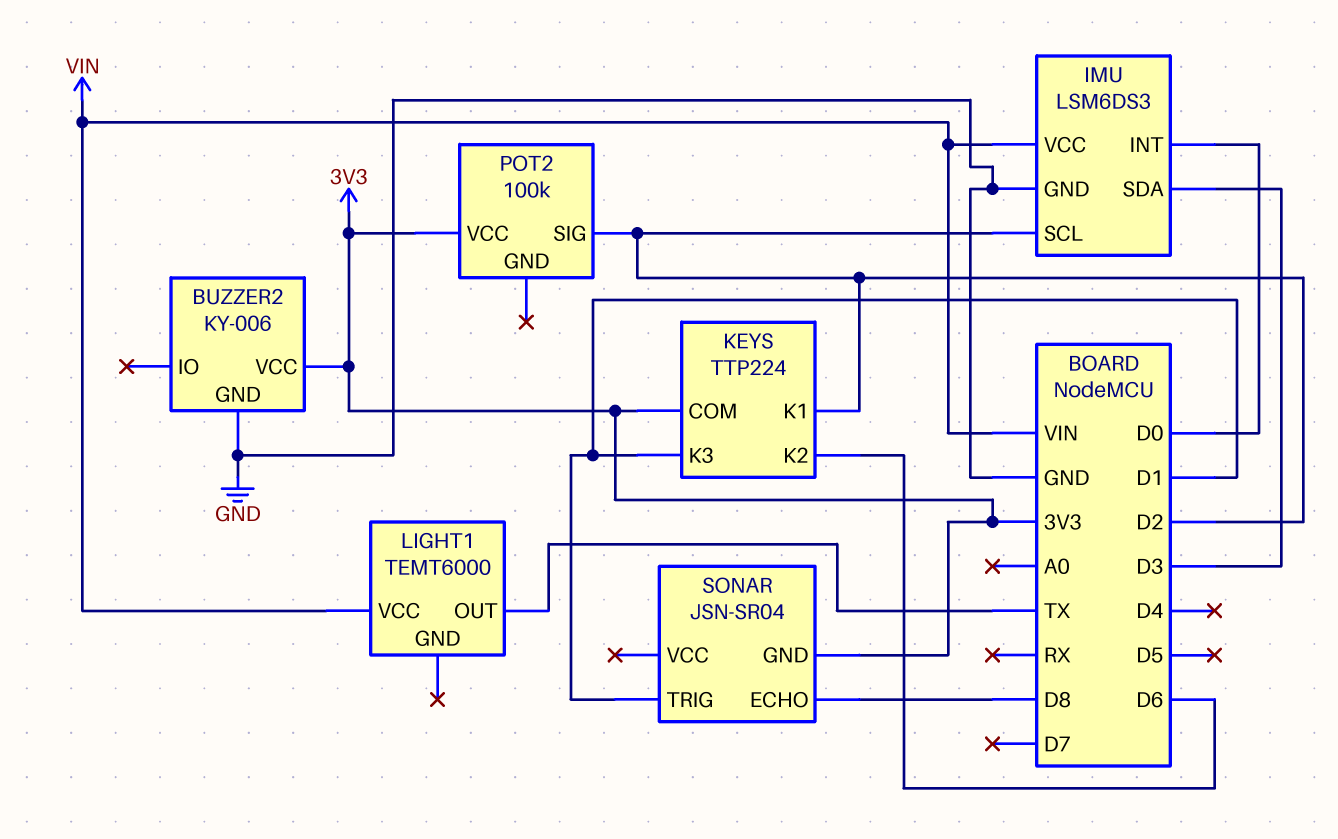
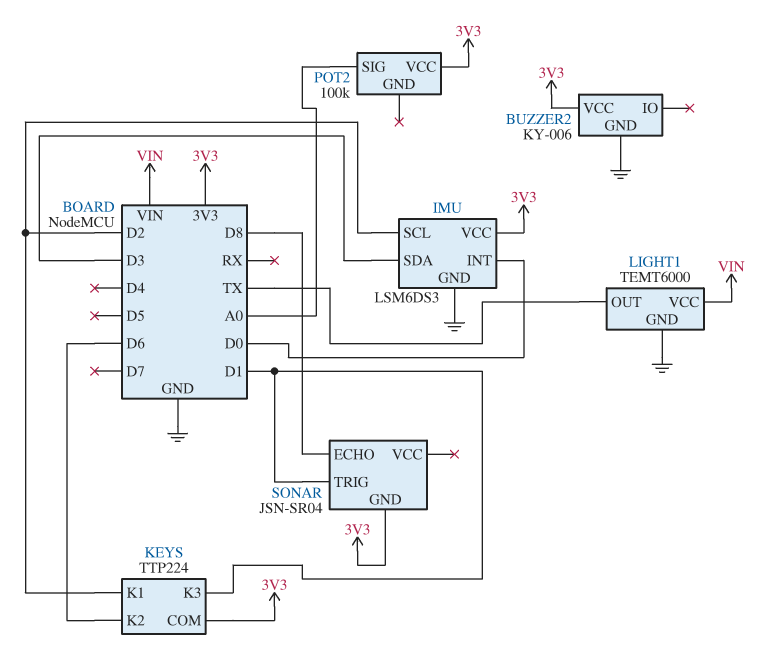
IMU pin VCC: VIN -> 3V3
LIGHT1 pin GND: none -> GND
POT2 pin SIG: D2 -> A0

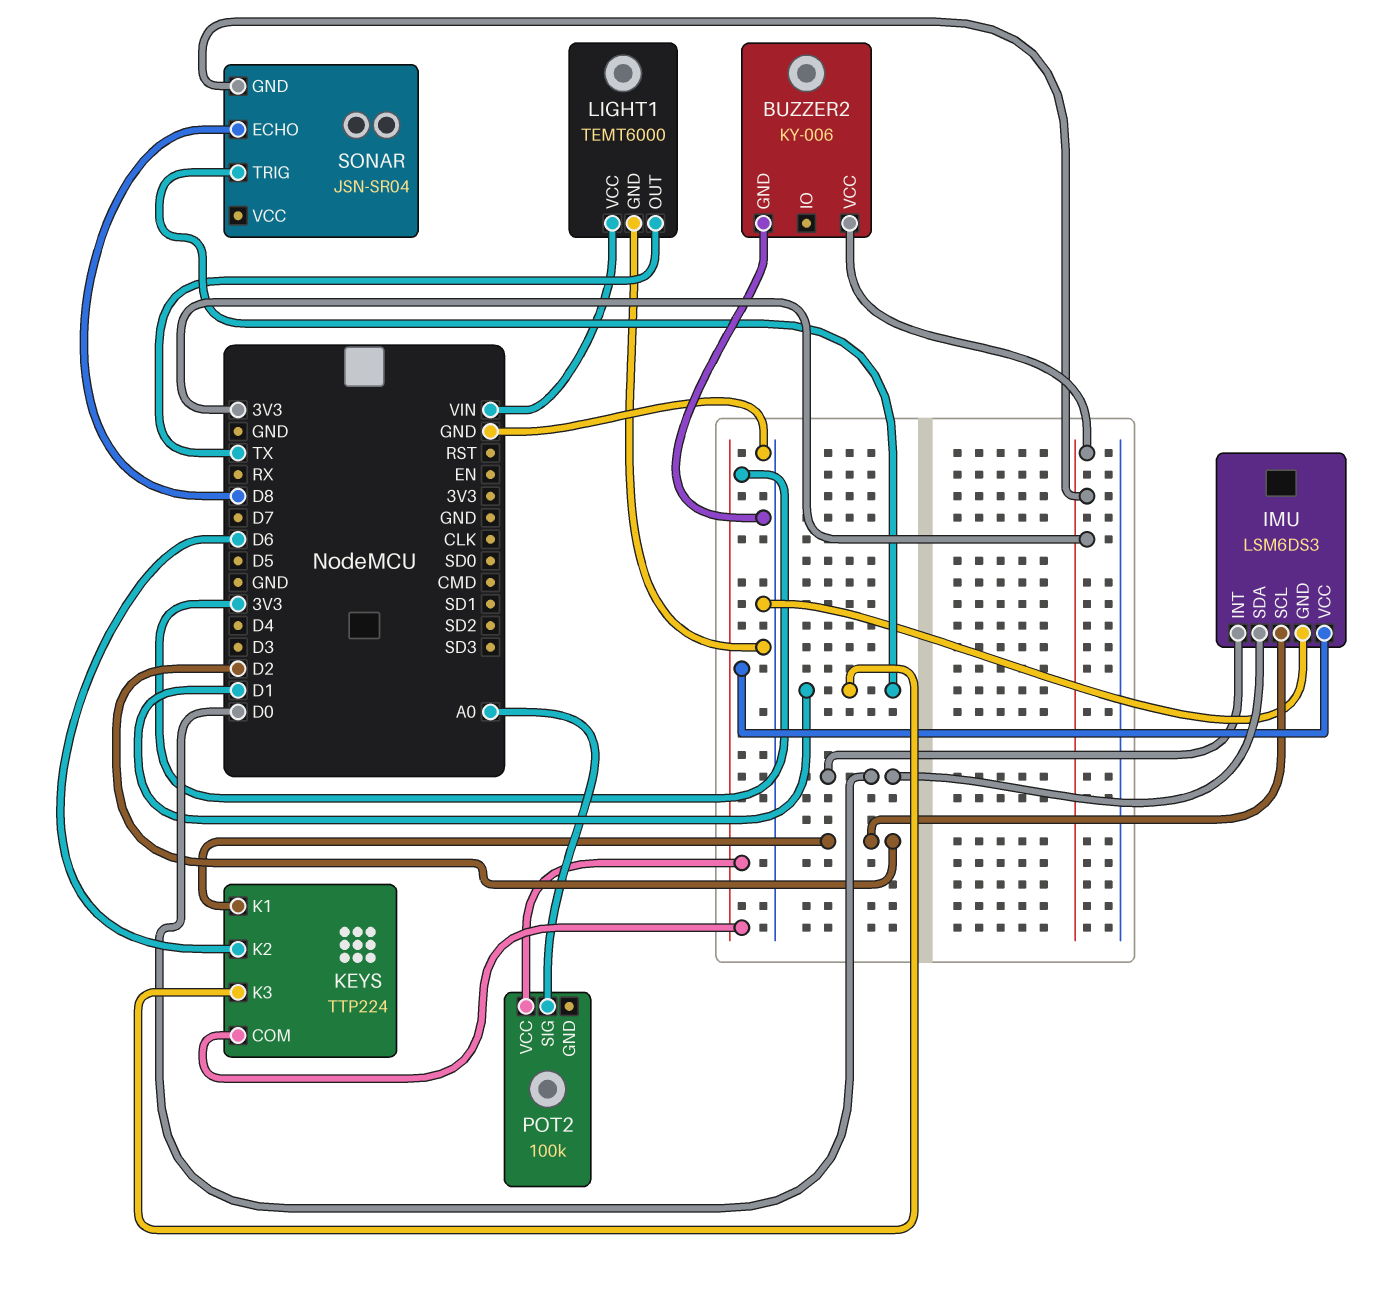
IMU pin SDA: D3 -> D0

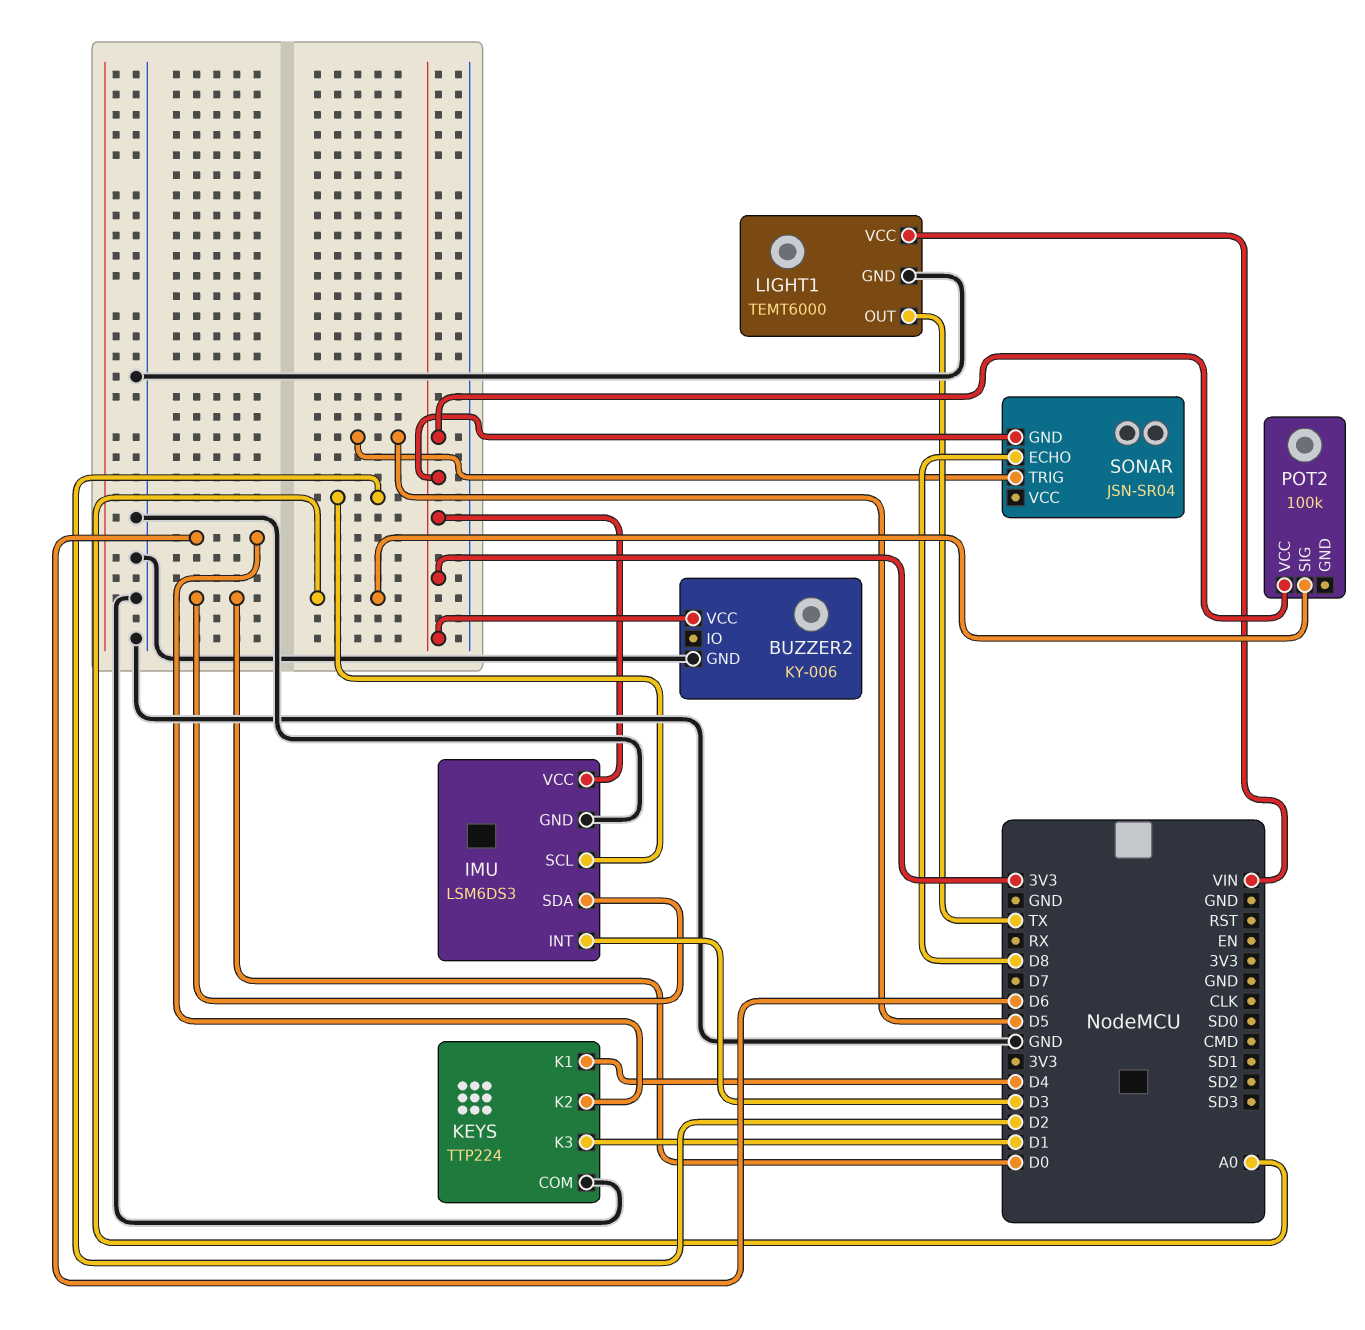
IMU pin INT: D0 -> D3
KEYS pin COM: 3V3 -> GND
KEYS pin K1: D2 -> D4
SONAR pin TRIG: D1 -> D5

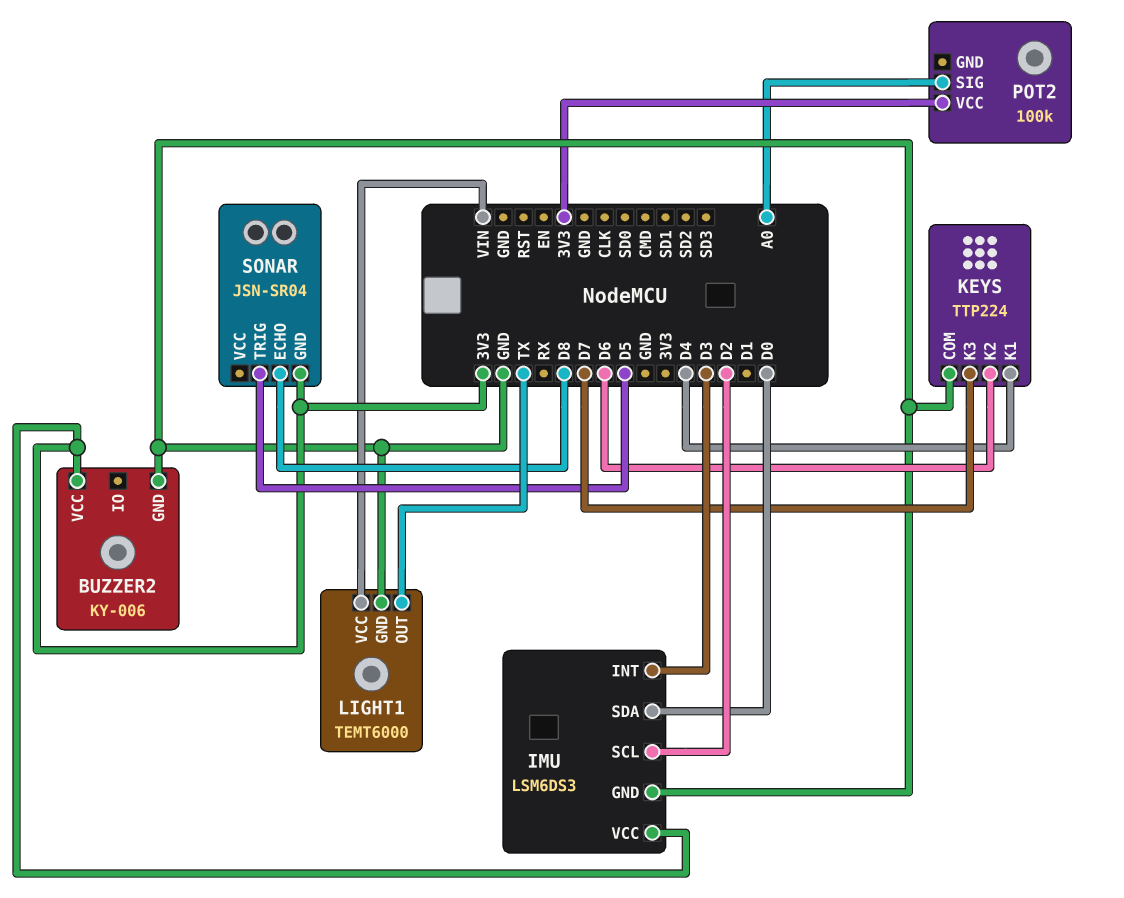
KEYS pin K3: D1 -> D7

